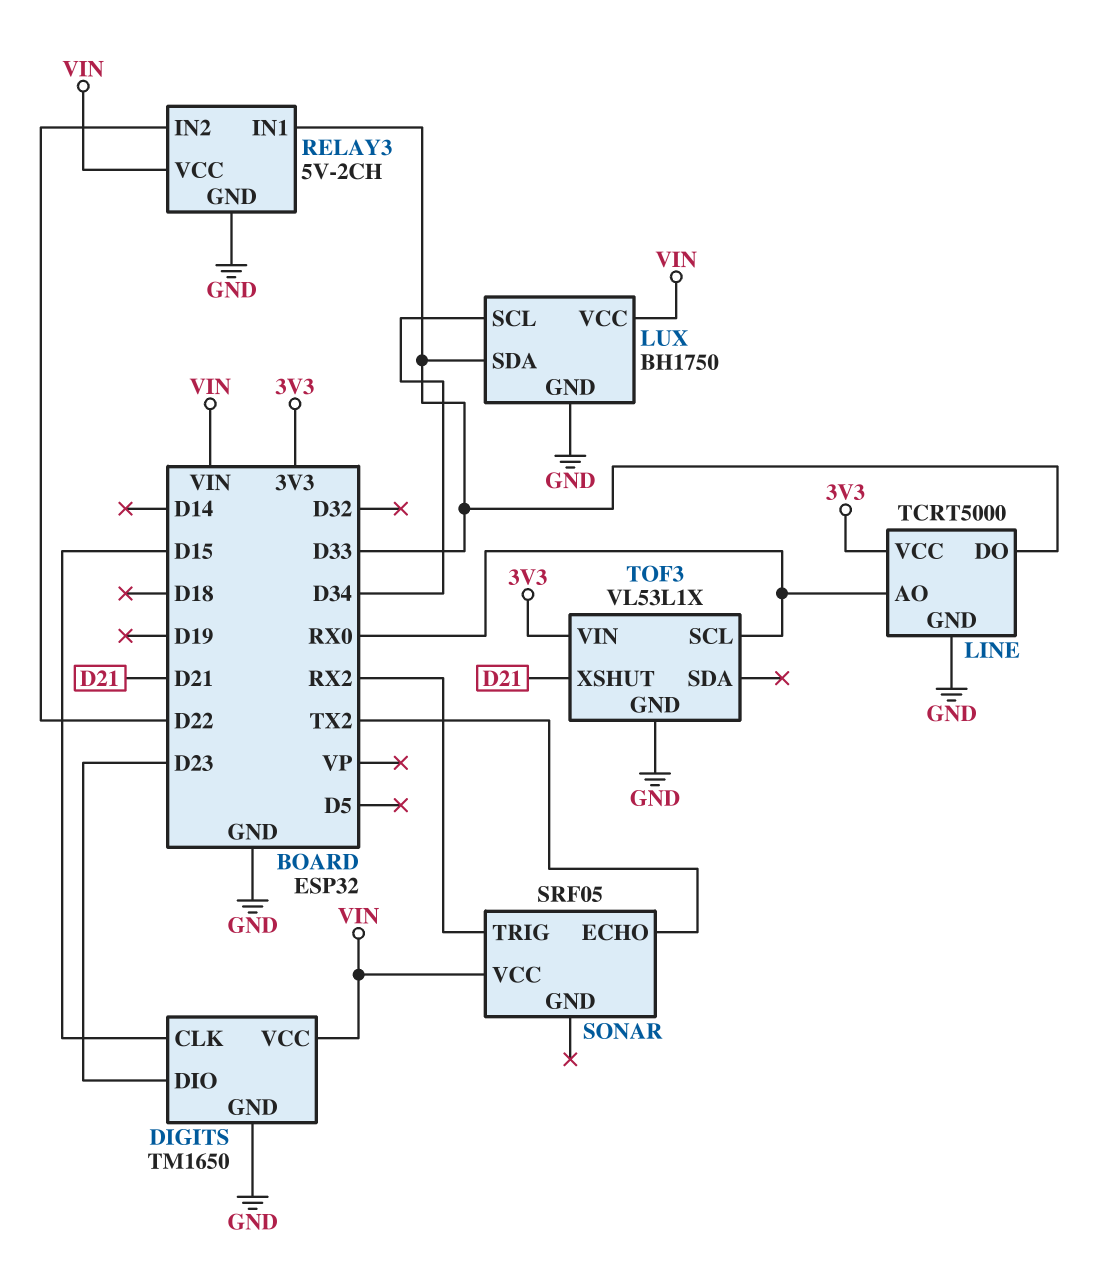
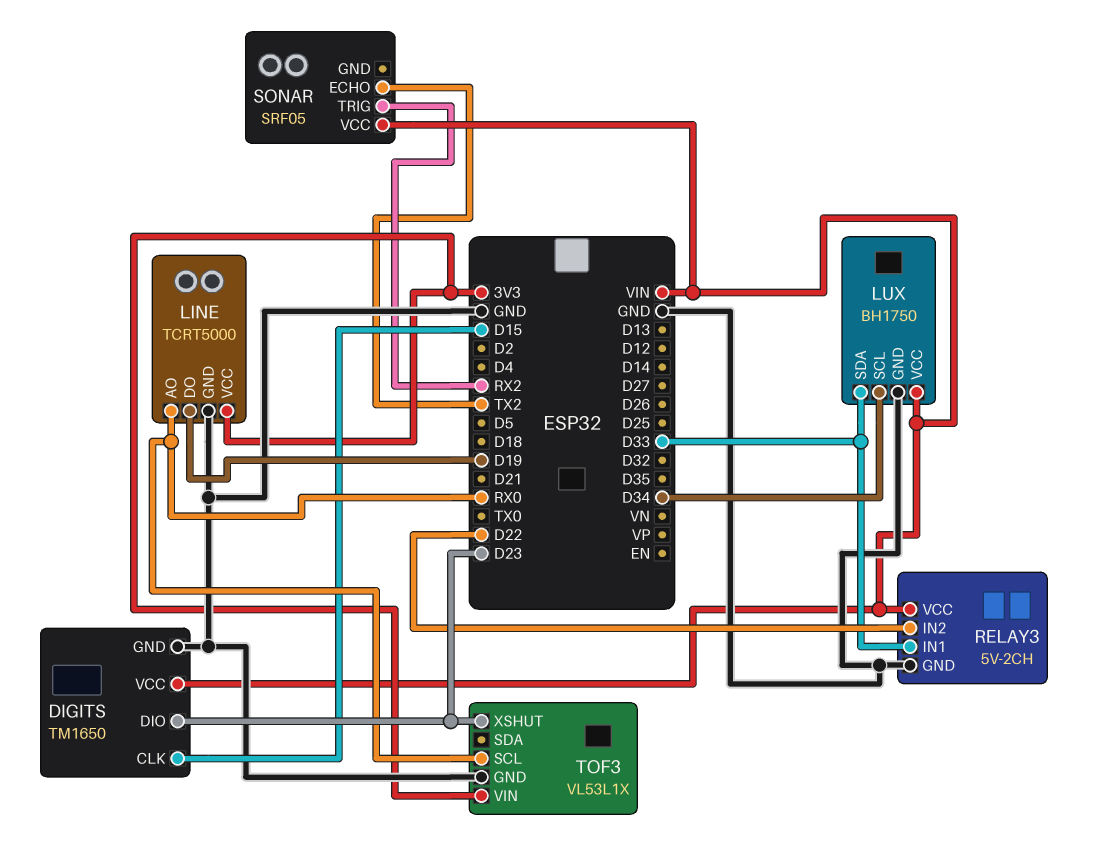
LINE pin DO: D33 -> D19
TOF3 pin XSHUT: D21 -> D23

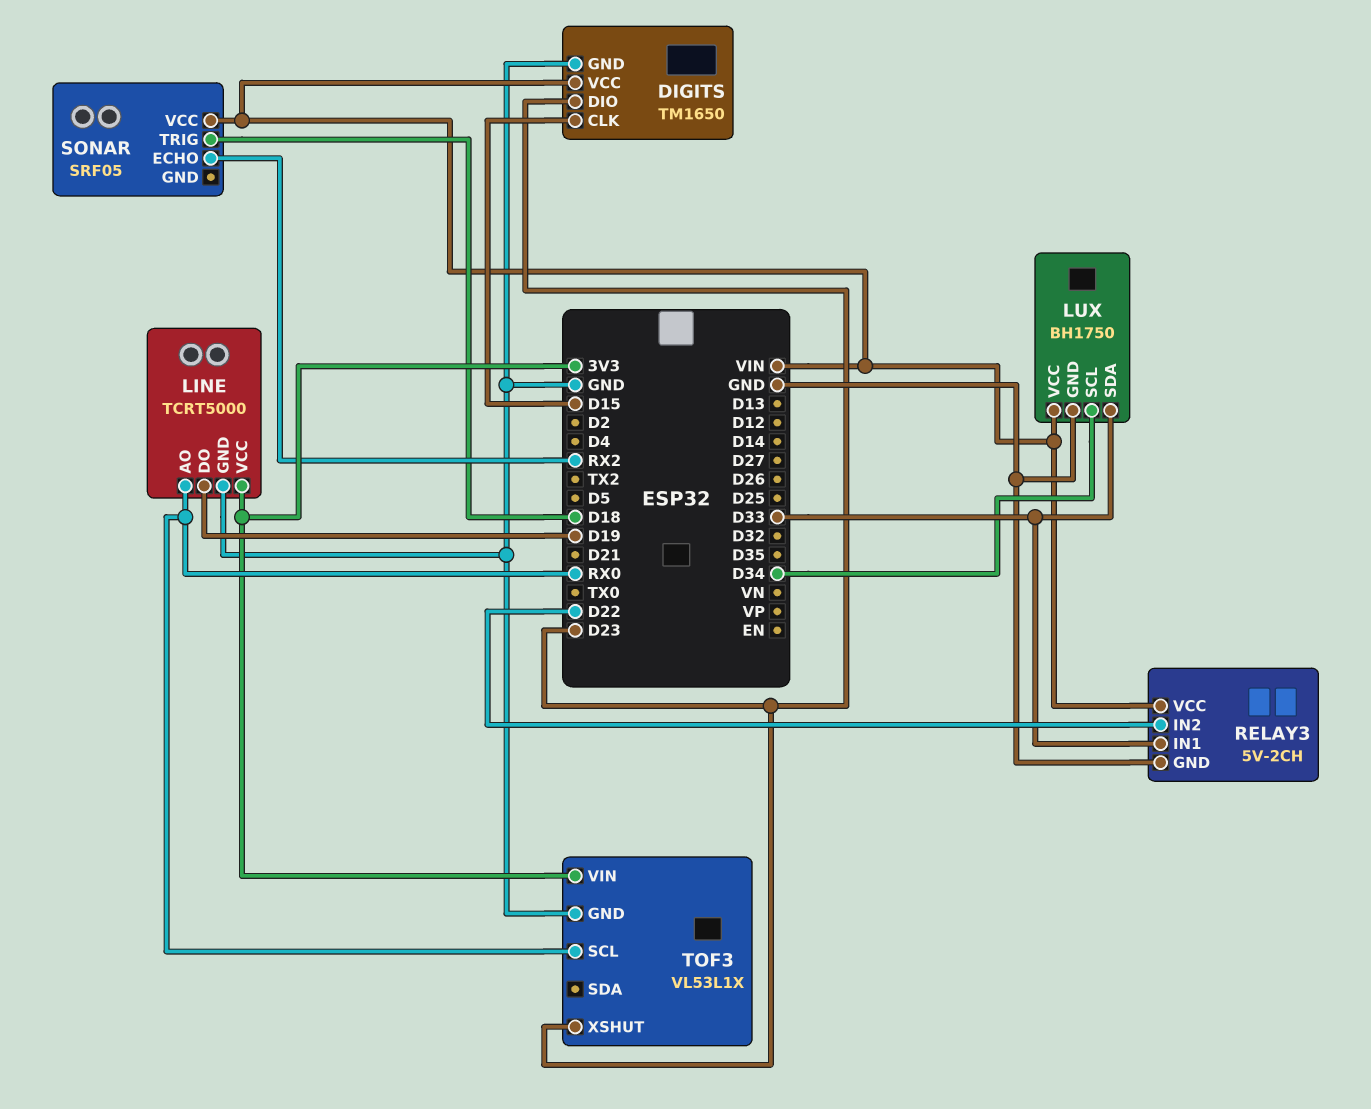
SONAR pin ECHO: TX2 -> RX2
SONAR pin TRIG: RX2 -> D18

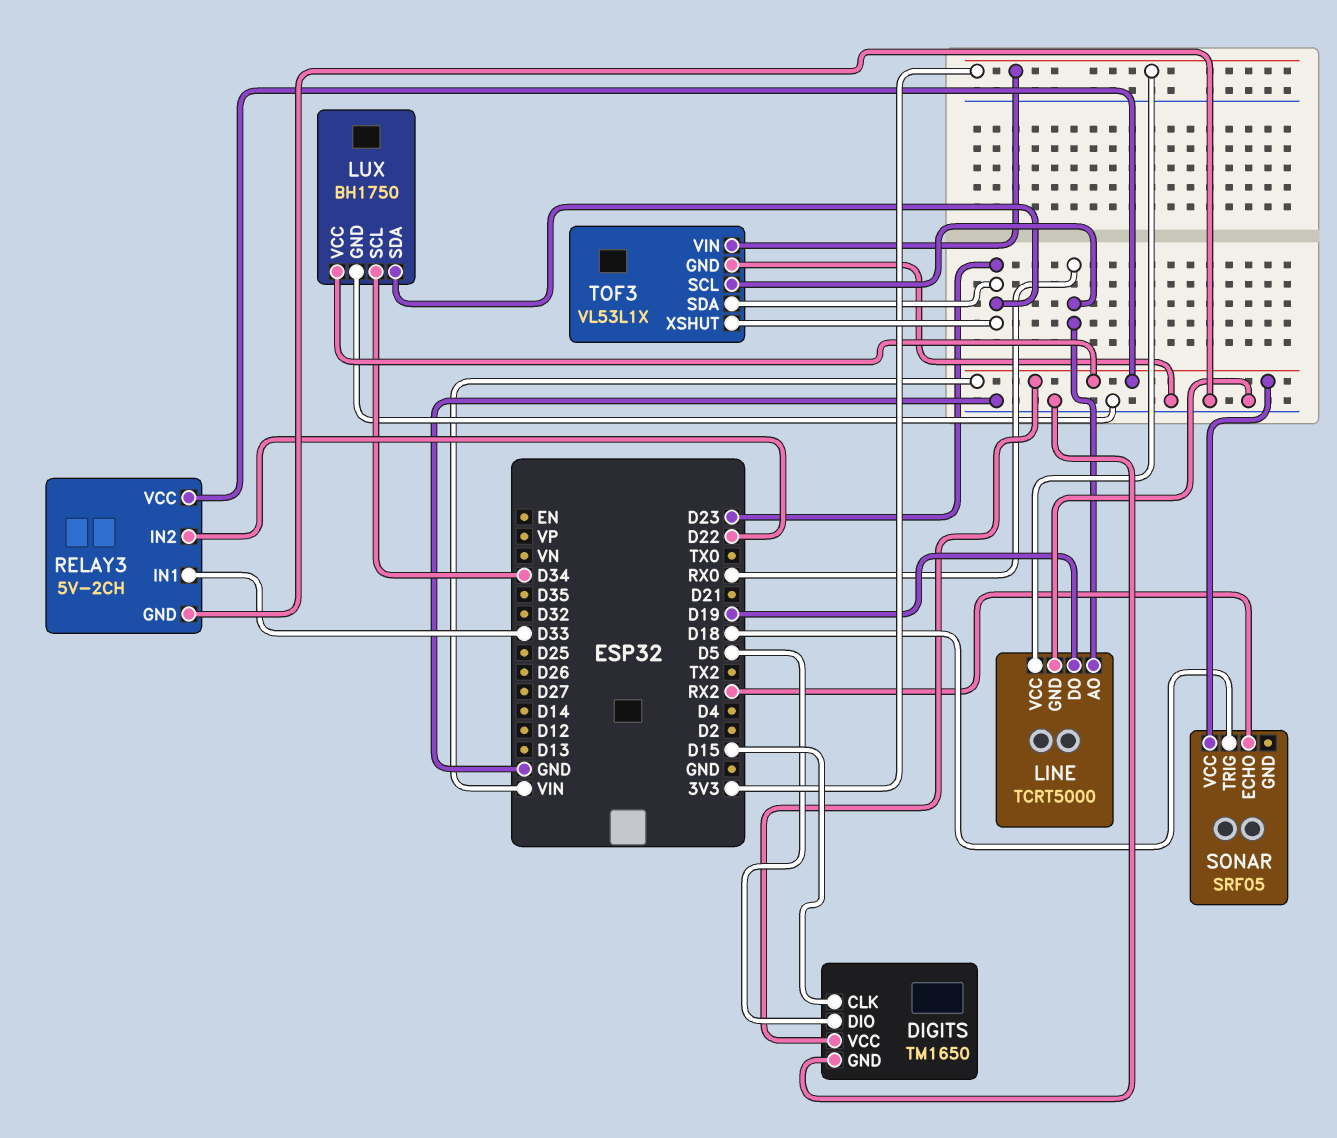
DIGITS pin DIO: D23 -> D5
LUX pin SDA: D33 -> D23
TOF3 pin SDA: none -> D23

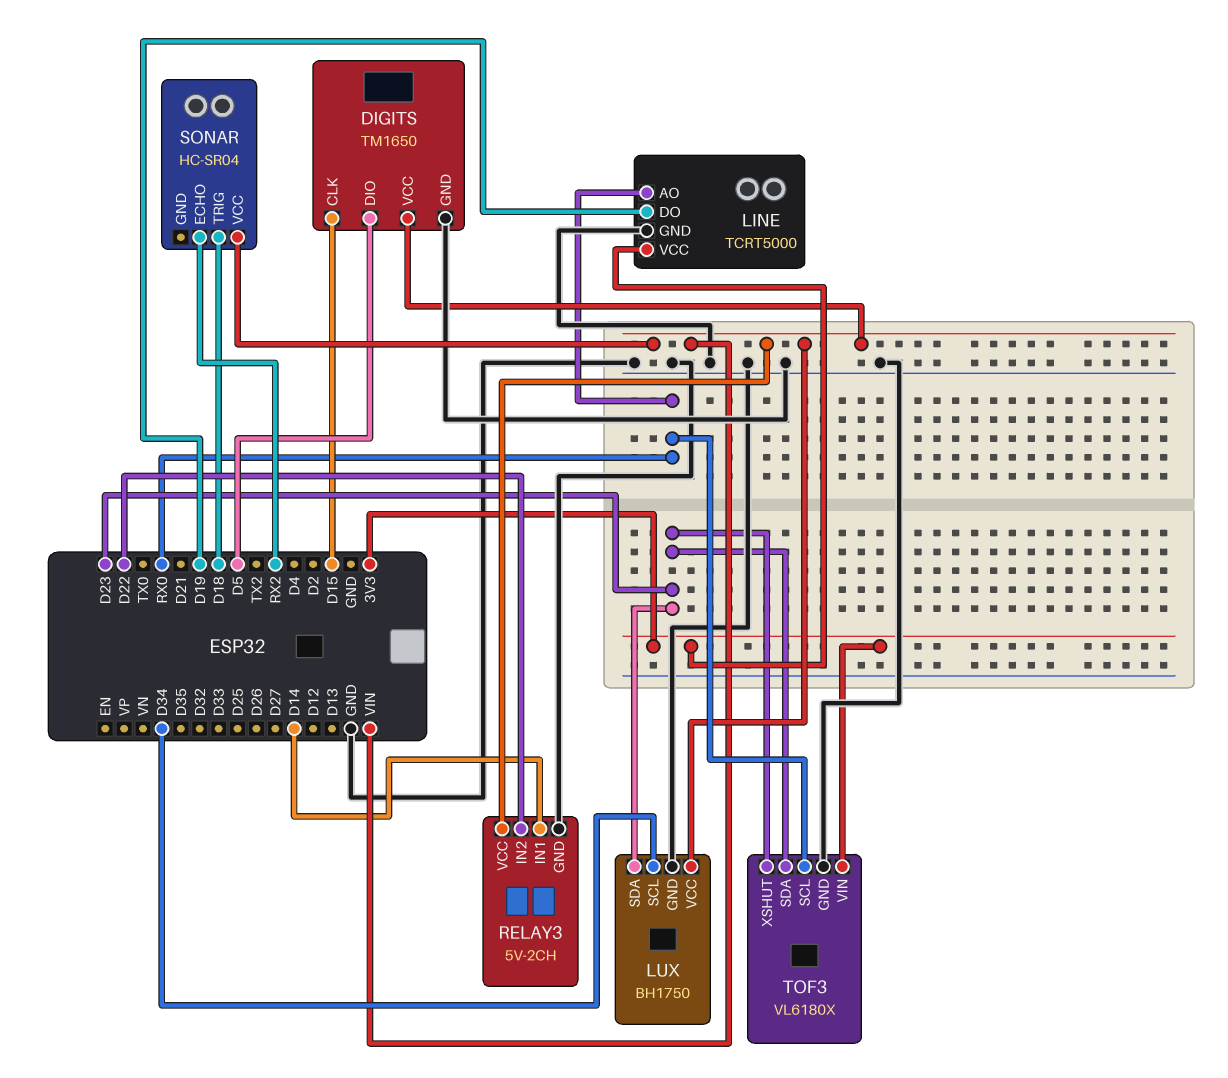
RELAY3 pin IN1: D33 -> D14
SONAR: SRF05 -> HC-SR04
TOF3: VL53L1X -> VL6180X

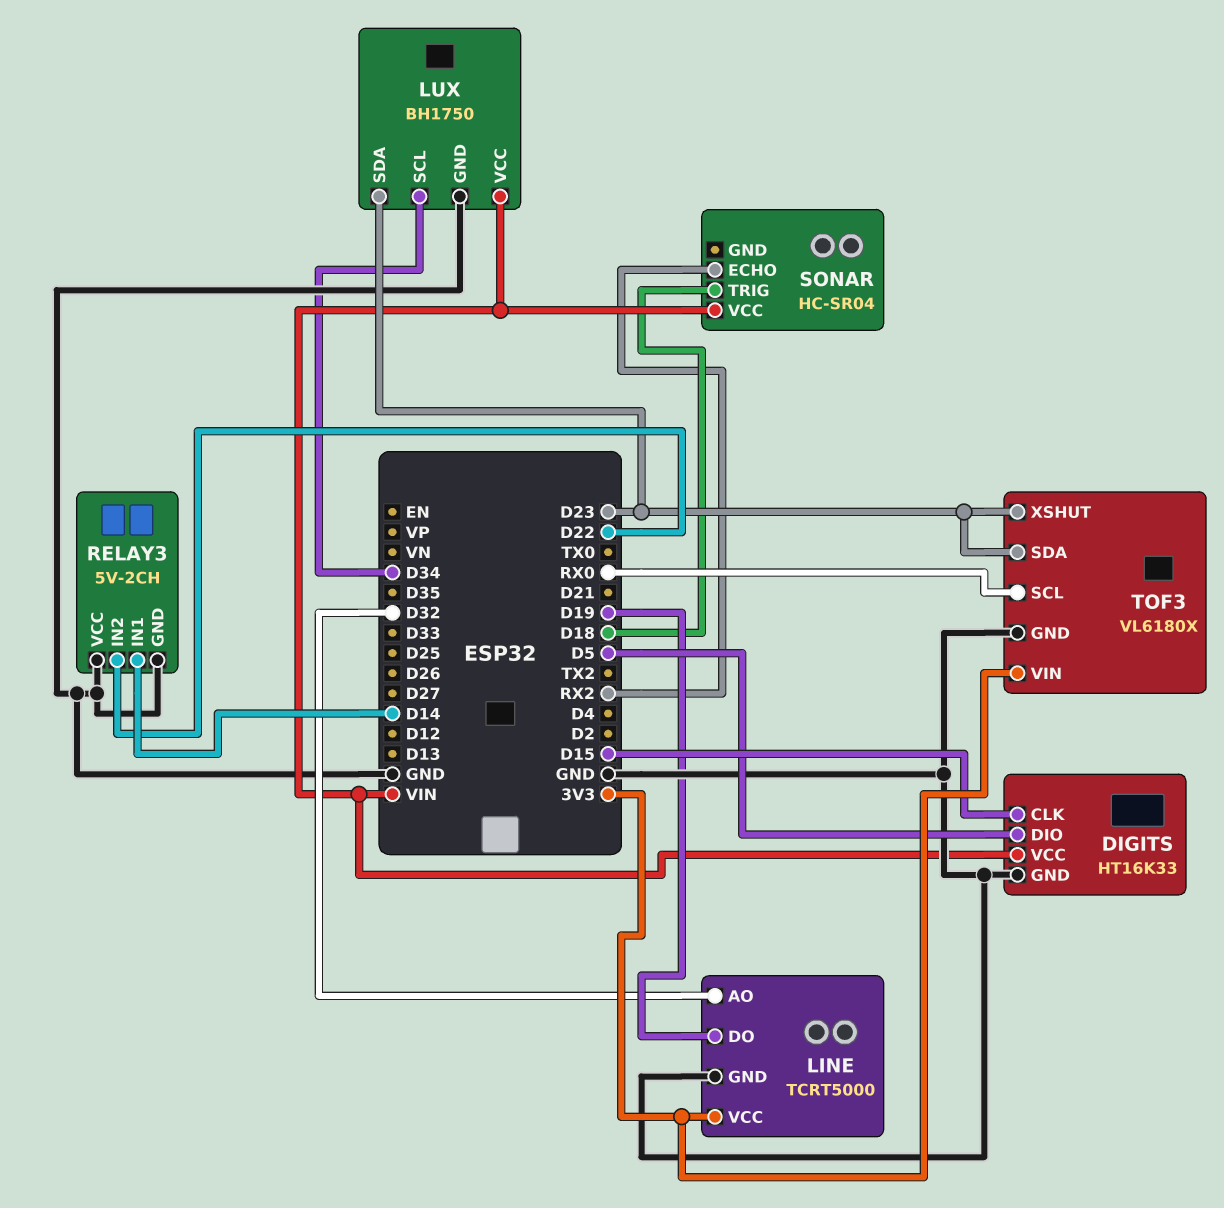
DIGITS: TM1650 -> HT16K33
LINE pin AO: RX0 -> D32
RELAY3 pin VCC: VIN -> GND

